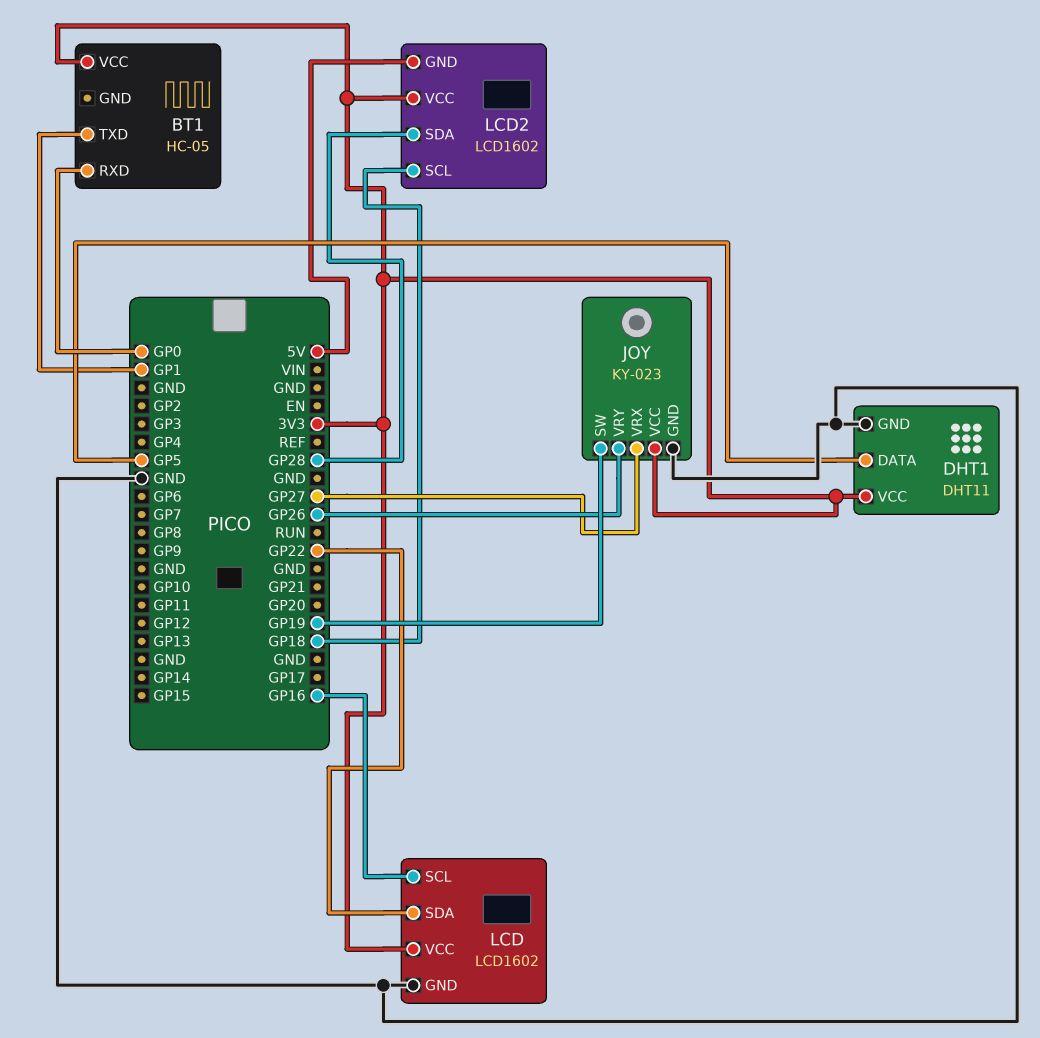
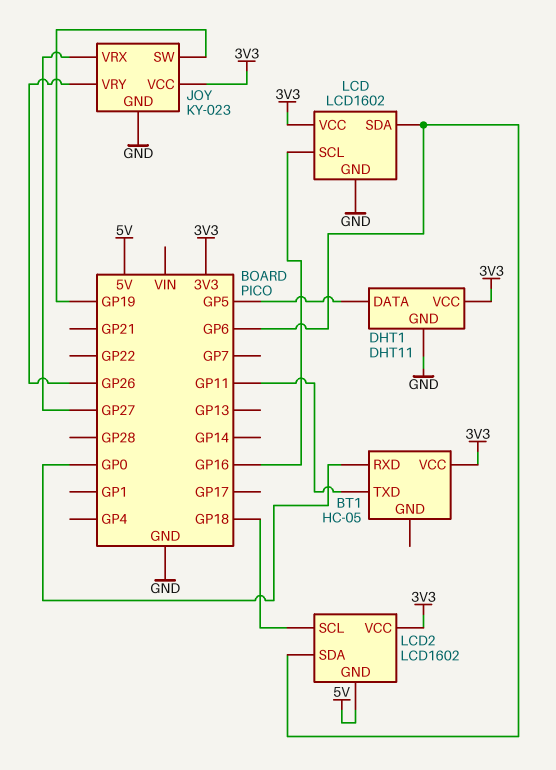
BT1 pin TXD: GP1 -> GP11
LCD pin SDA: GP22 -> GP6
LCD2 pin SDA: GP28 -> GP6

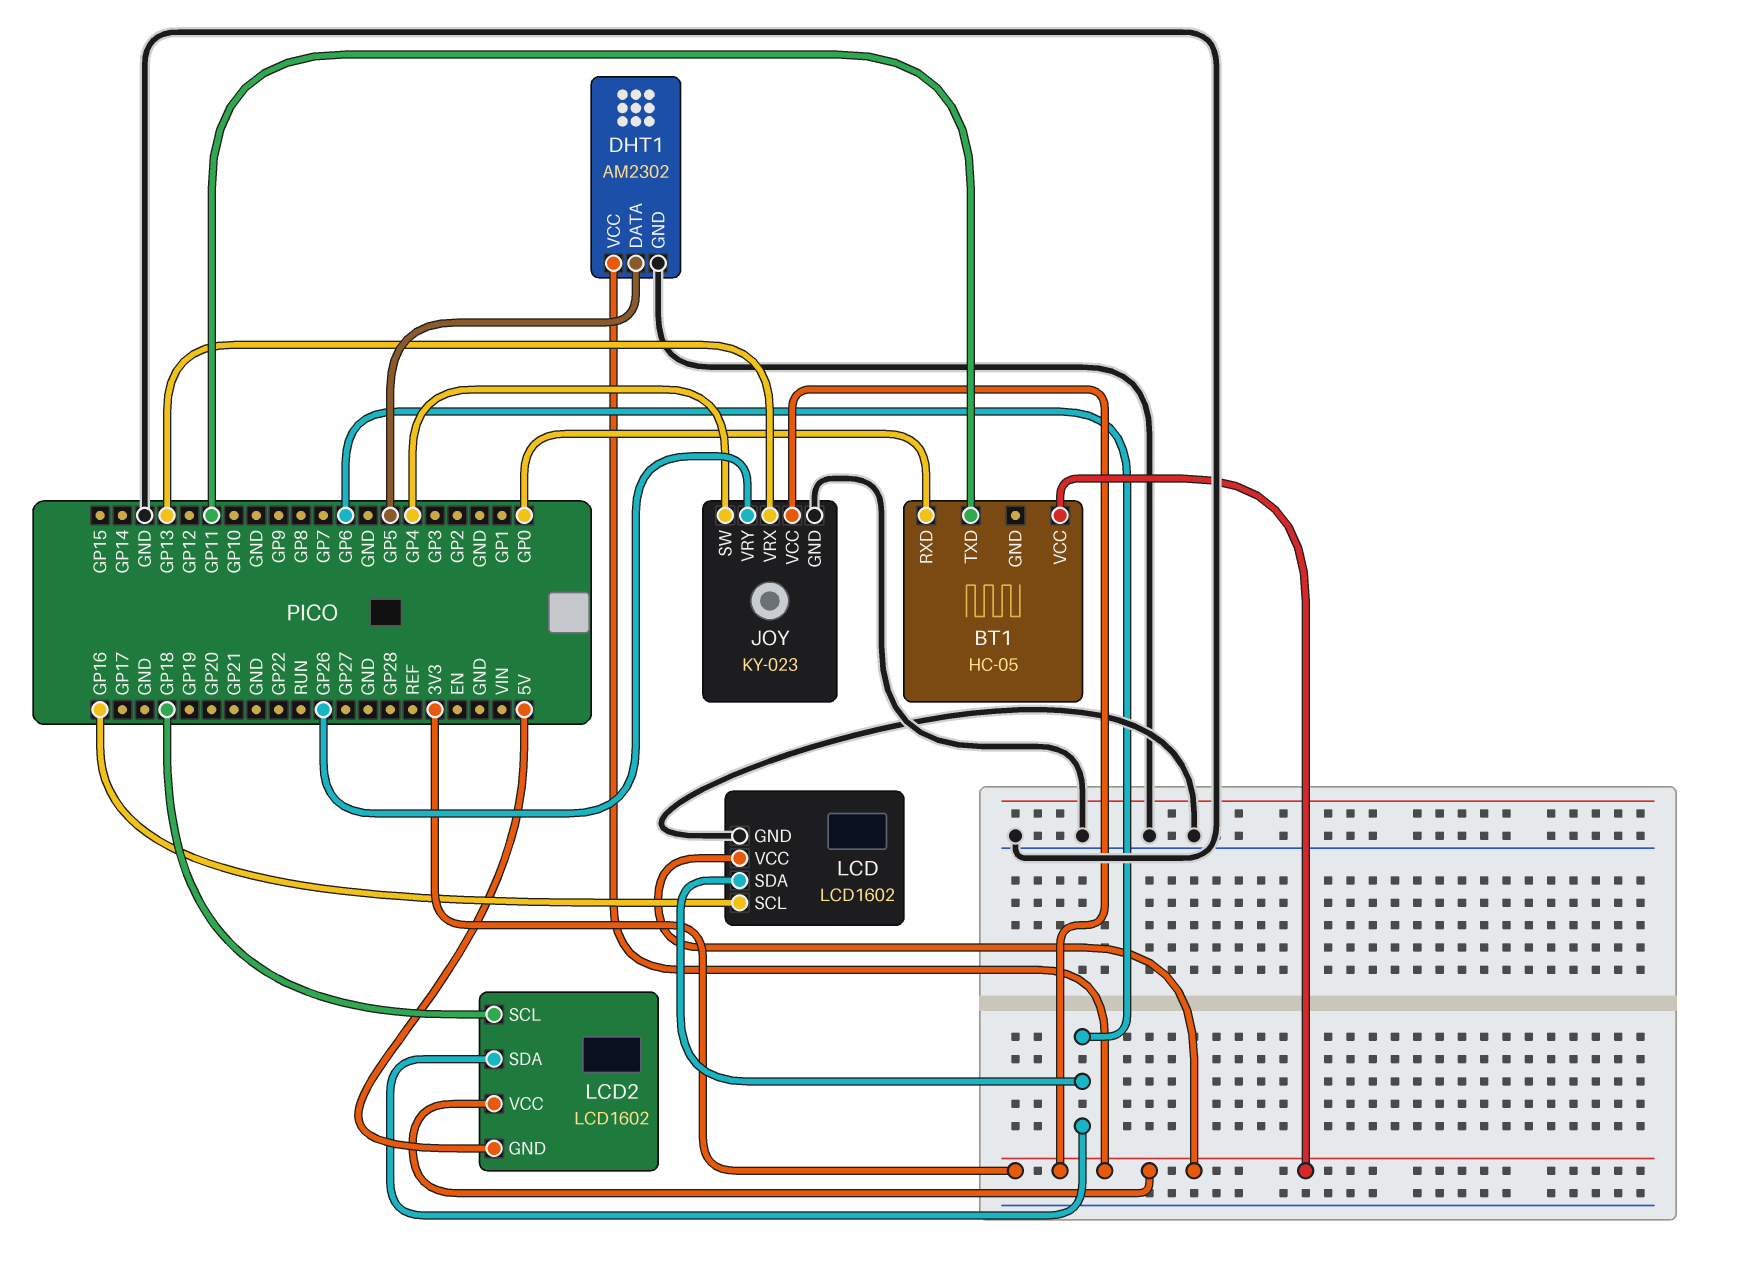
DHT1: DHT11 -> AM2302
JOY pin SW: GP19 -> GP4
JOY pin VRX: GP27 -> GP13

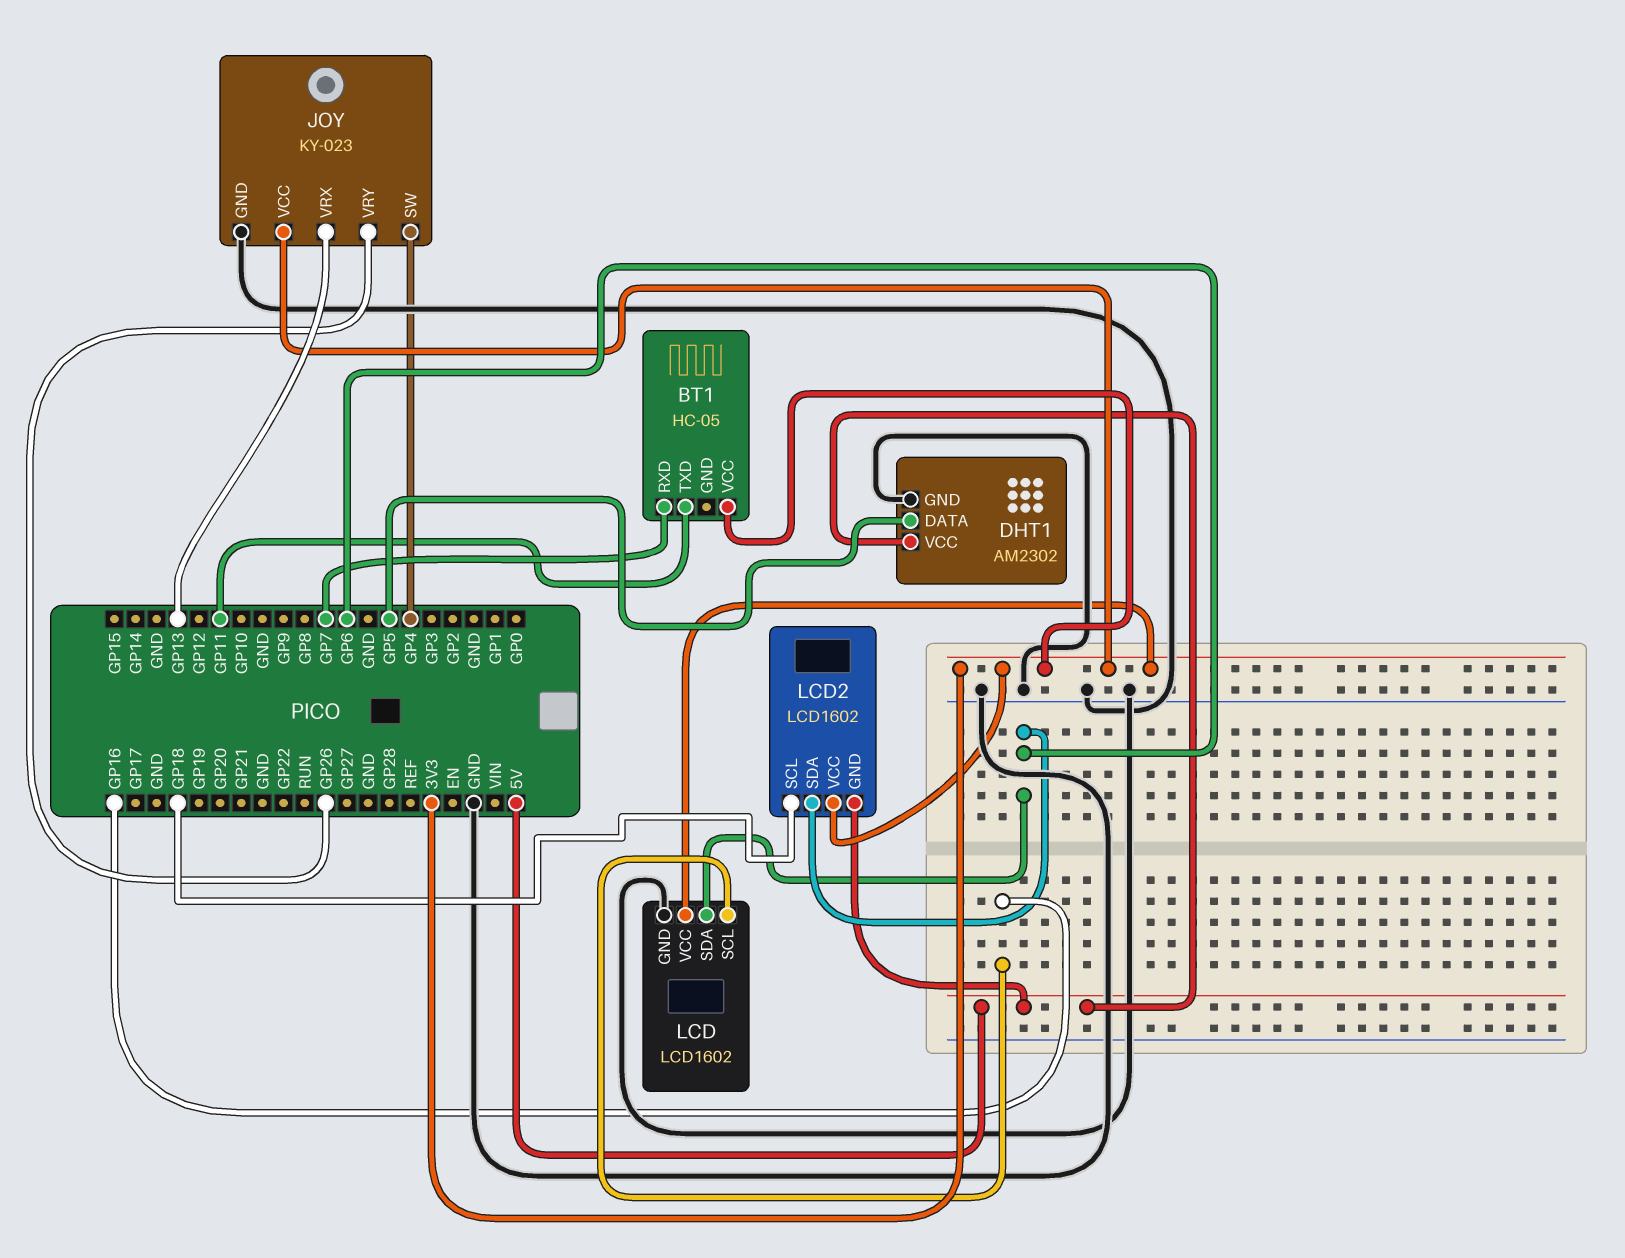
BT1 pin RXD: GP0 -> GP7
DHT1 pin VCC: 3V3 -> 5V

